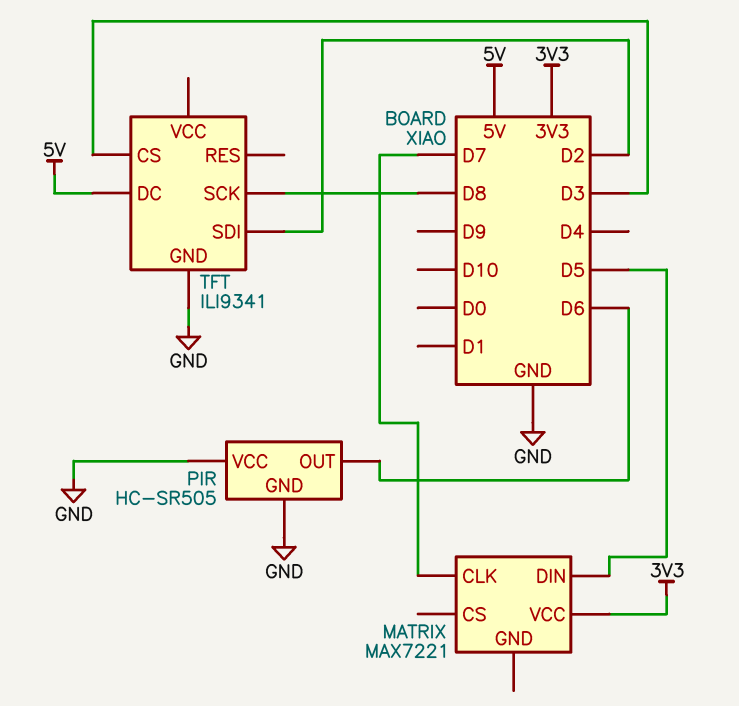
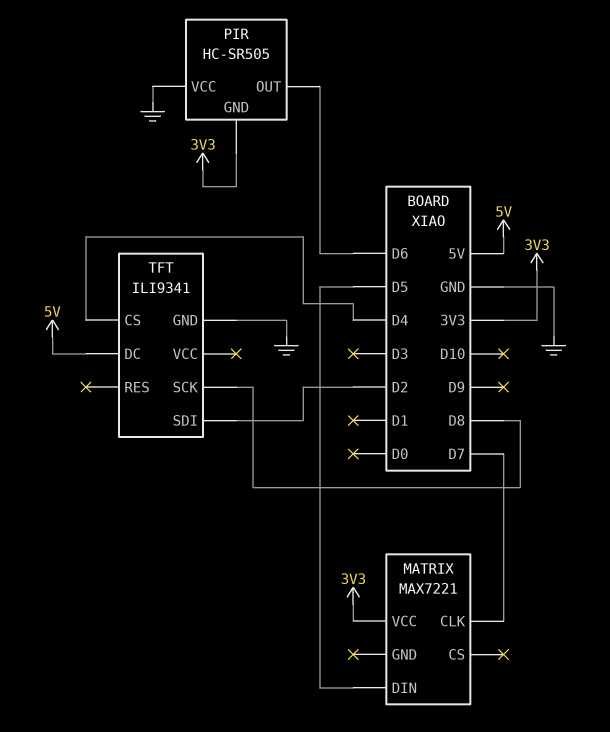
PIR pin GND: GND -> 3V3
TFT pin CS: D3 -> D4

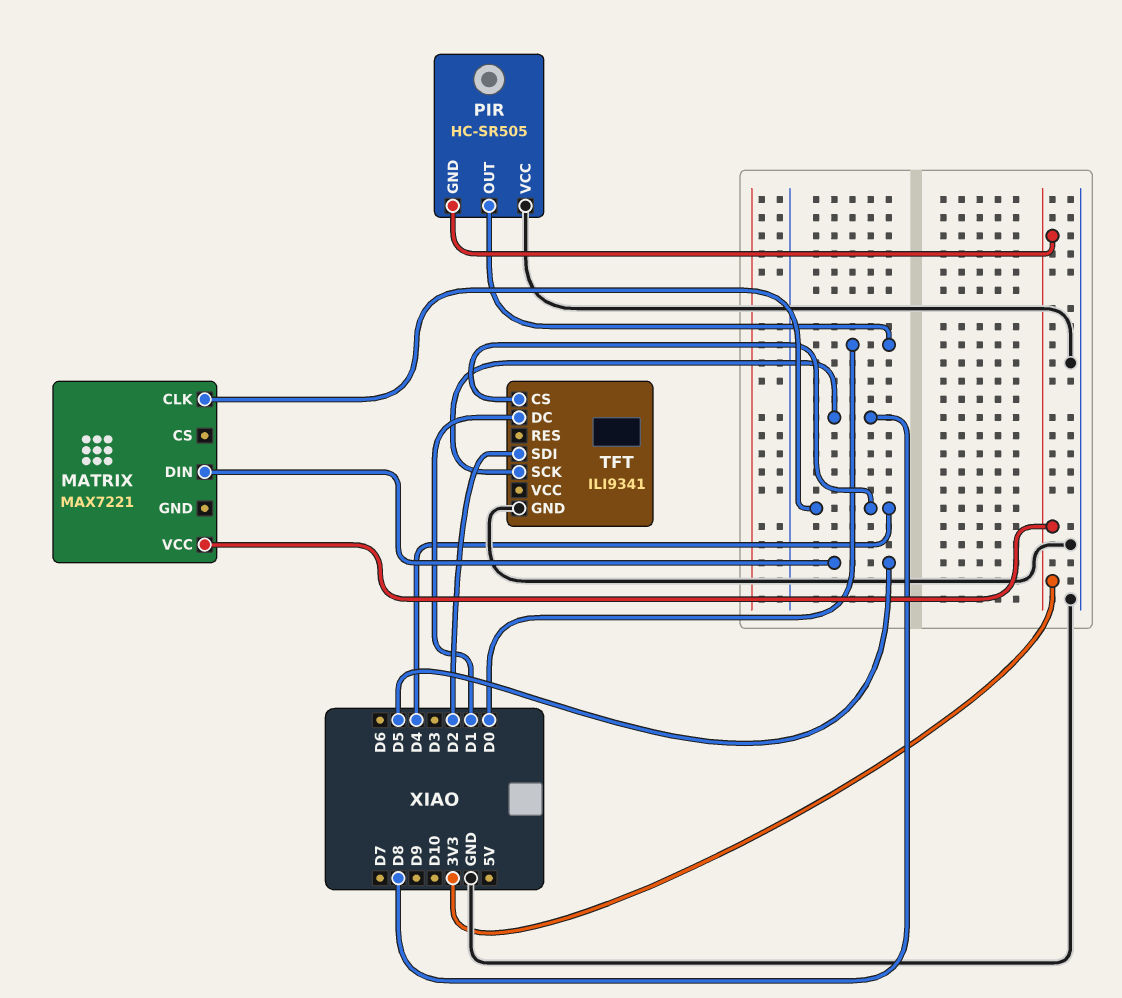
MATRIX pin CLK: D7 -> D4
PIR pin OUT: D6 -> D0
TFT pin DC: 5V -> D1

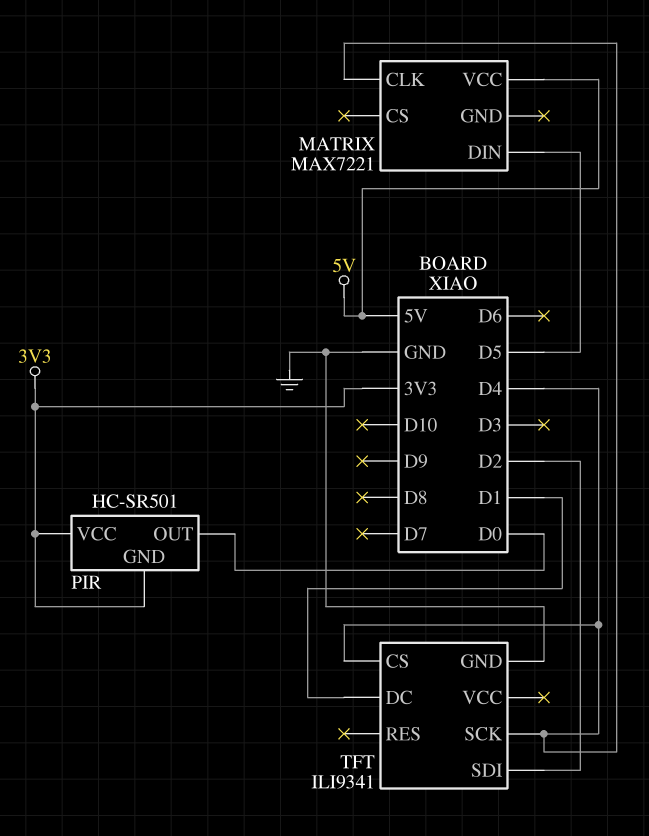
MATRIX pin VCC: 3V3 -> 5V
PIR: HC-SR505 -> HC-SR501
PIR pin VCC: GND -> 3V3
TFT pin SCK: D8 -> D4

